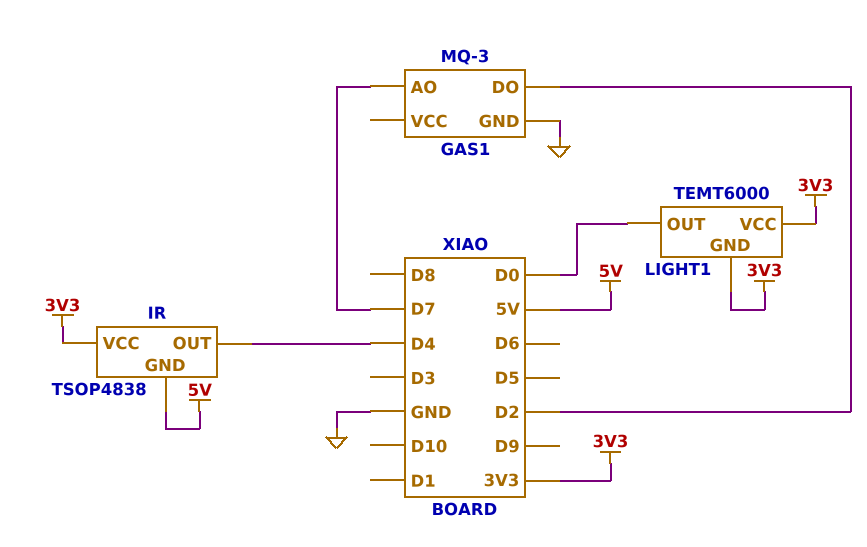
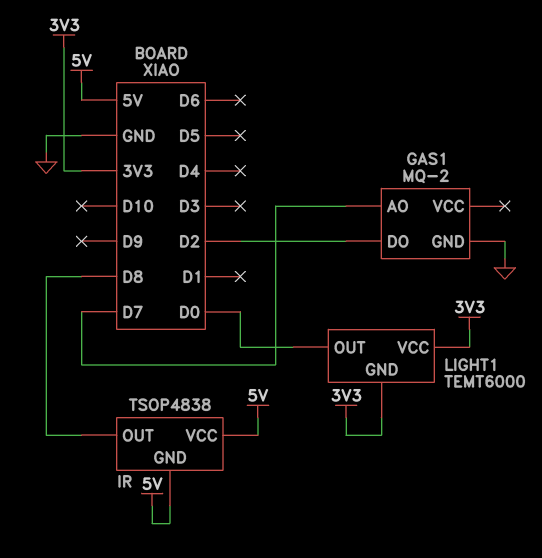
GAS1: MQ-3 -> MQ-2
IR pin OUT: D4 -> D8
IR pin VCC: 3V3 -> 5V

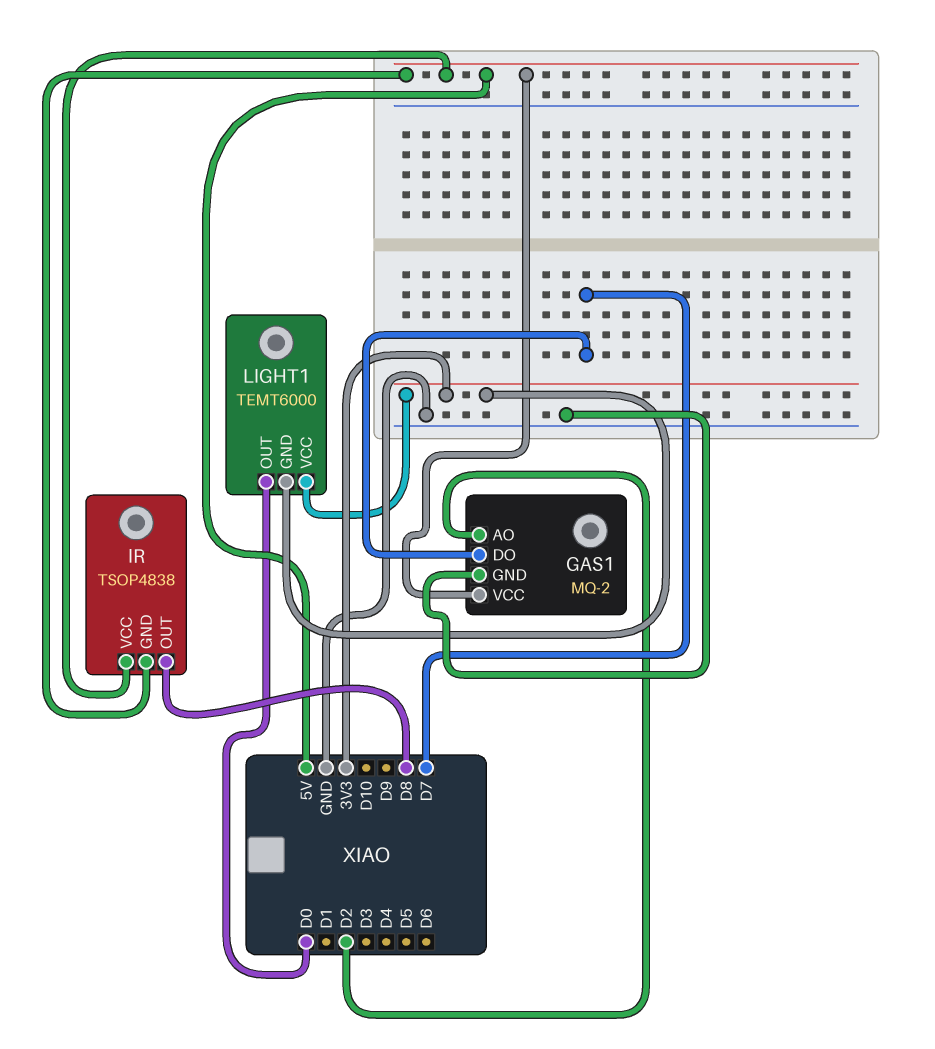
GAS1 pin AO: D7 -> D2
GAS1 pin DO: D2 -> D7
GAS1 pin VCC: none -> 5V

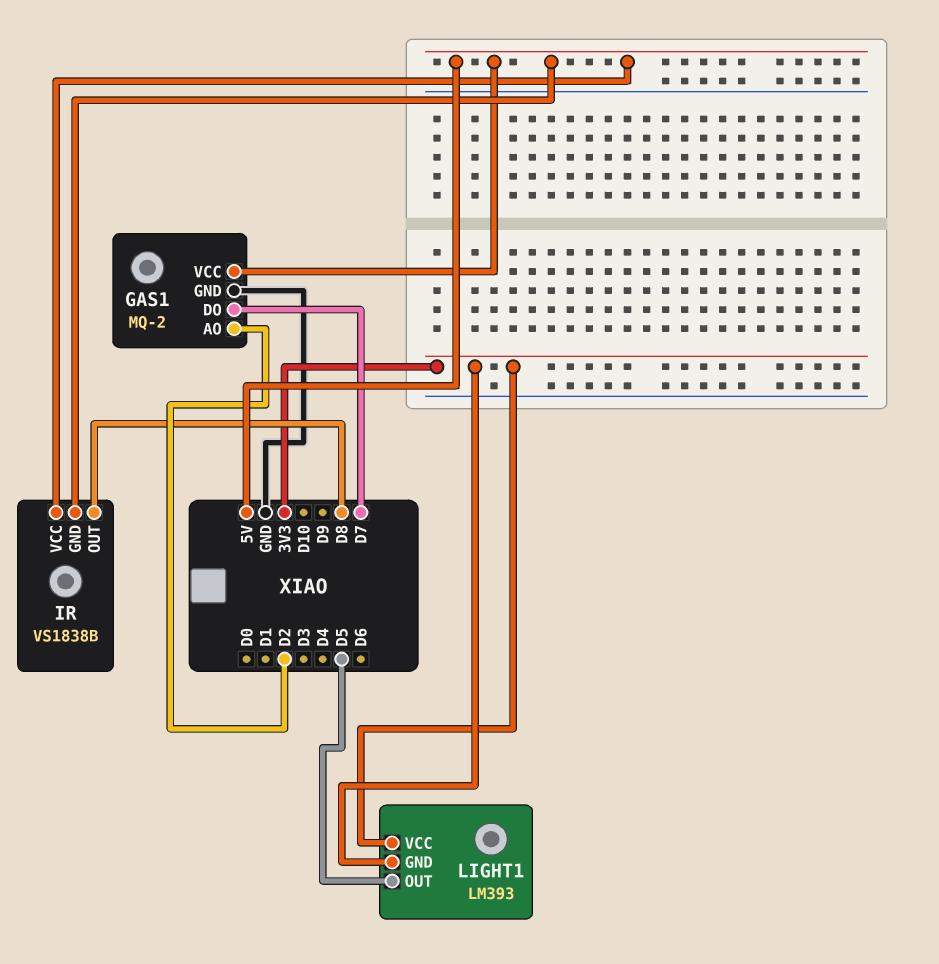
IR: TSOP4838 -> VS1838B
LIGHT1: TEMT6000 -> LM393
LIGHT1 pin OUT: D0 -> D5

